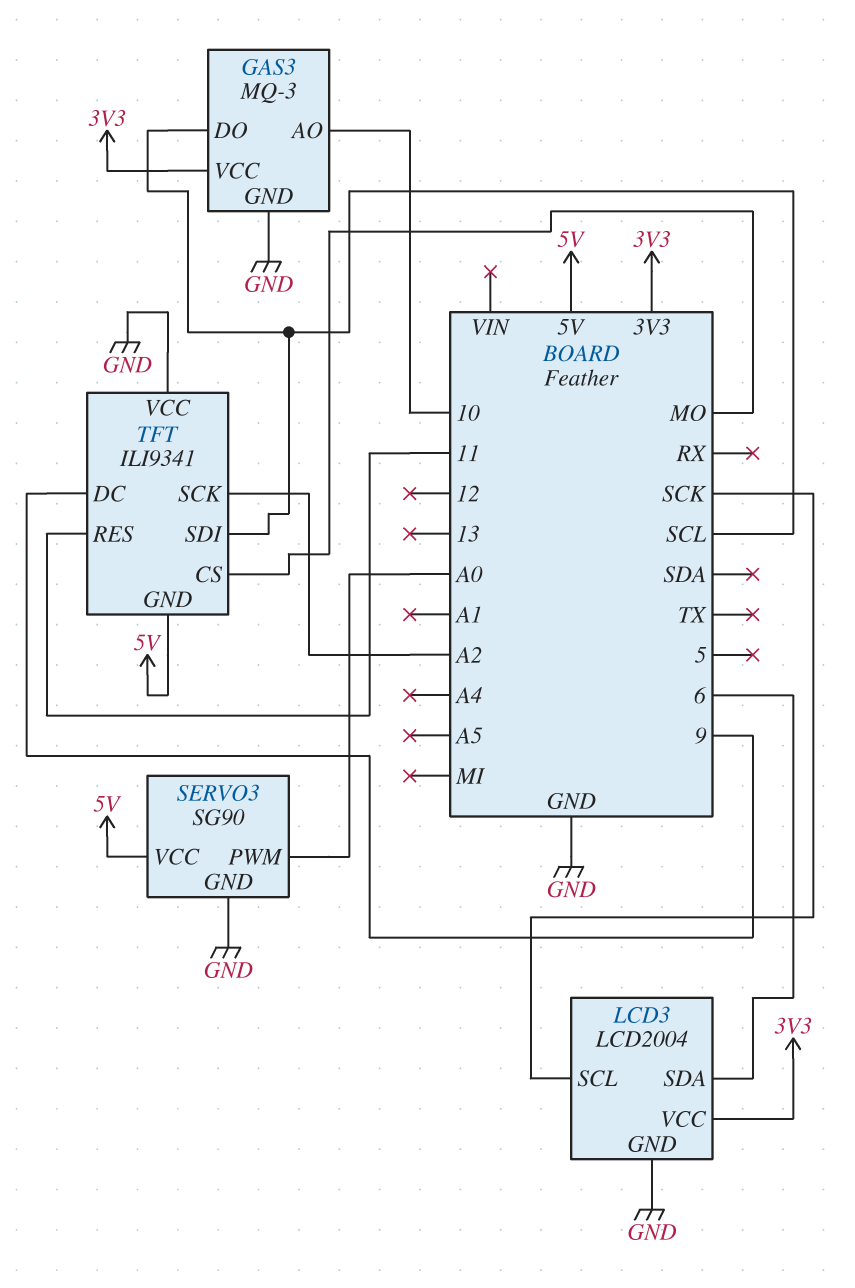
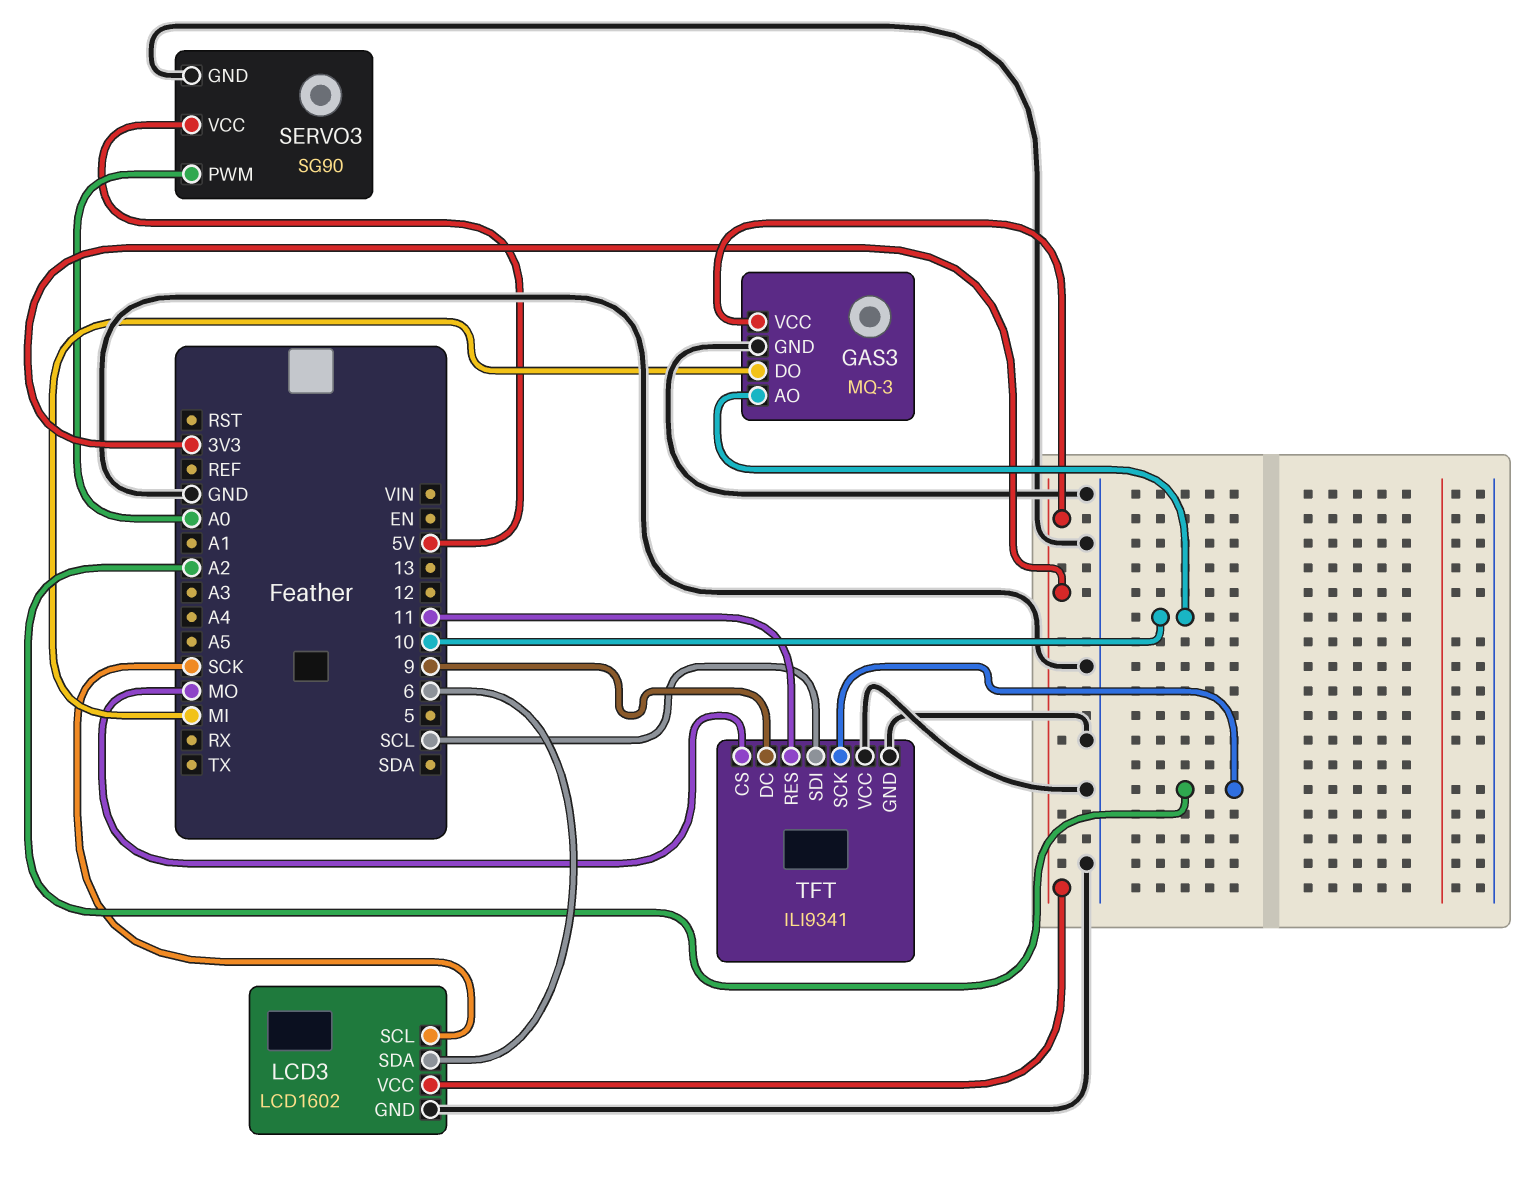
GAS3 pin DO: SCL -> MI
LCD3: LCD2004 -> LCD1602
TFT pin GND: 5V -> GND

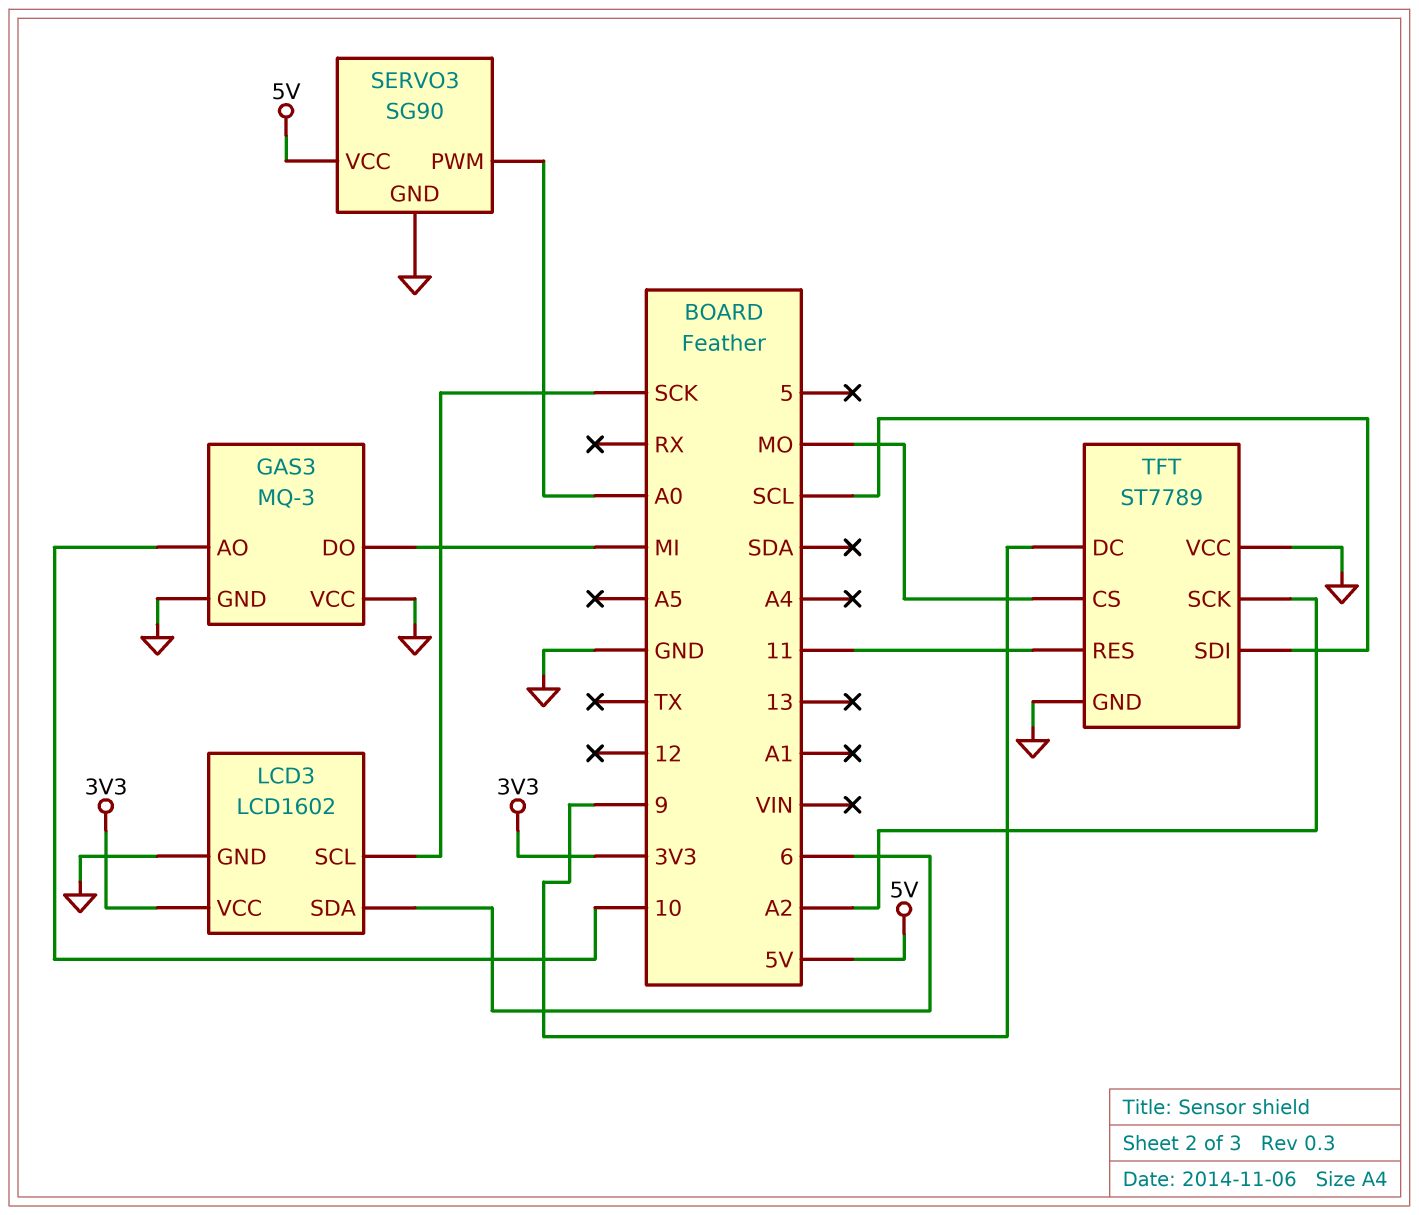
GAS3 pin VCC: 3V3 -> GND
TFT: ILI9341 -> ST7789

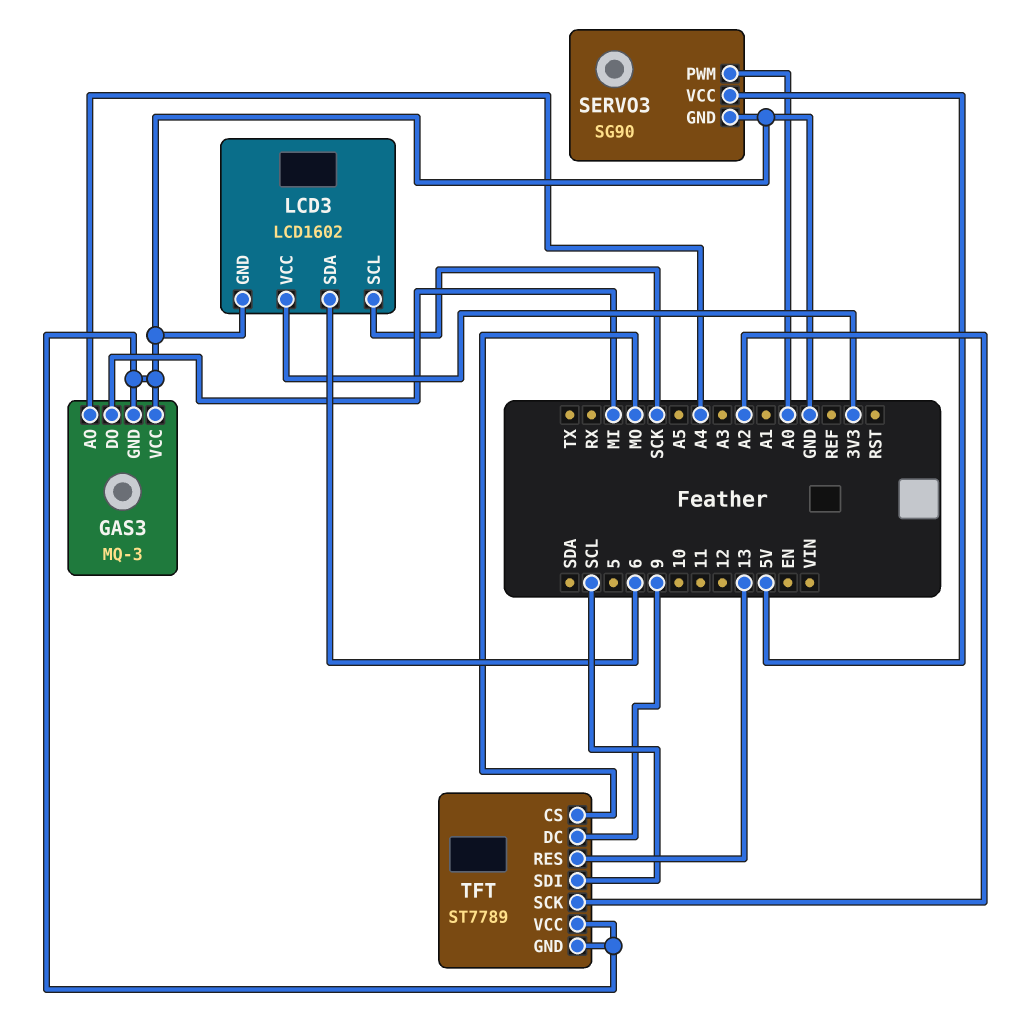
GAS3 pin AO: 10 -> A4
TFT pin RES: 11 -> 13

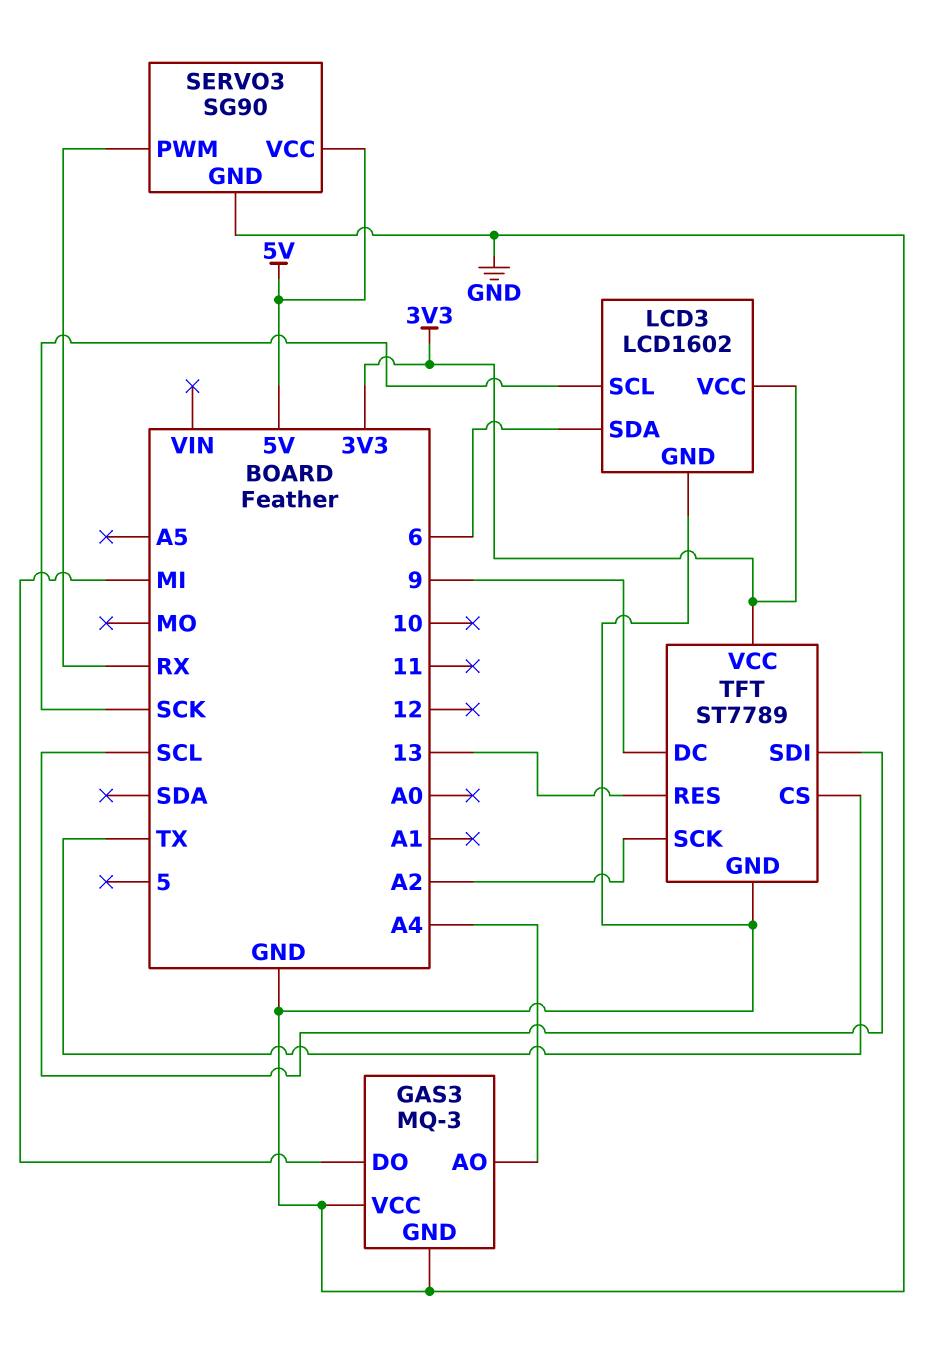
SERVO3 pin PWM: A0 -> RX
TFT pin CS: MO -> TX
TFT pin VCC: GND -> 3V3

